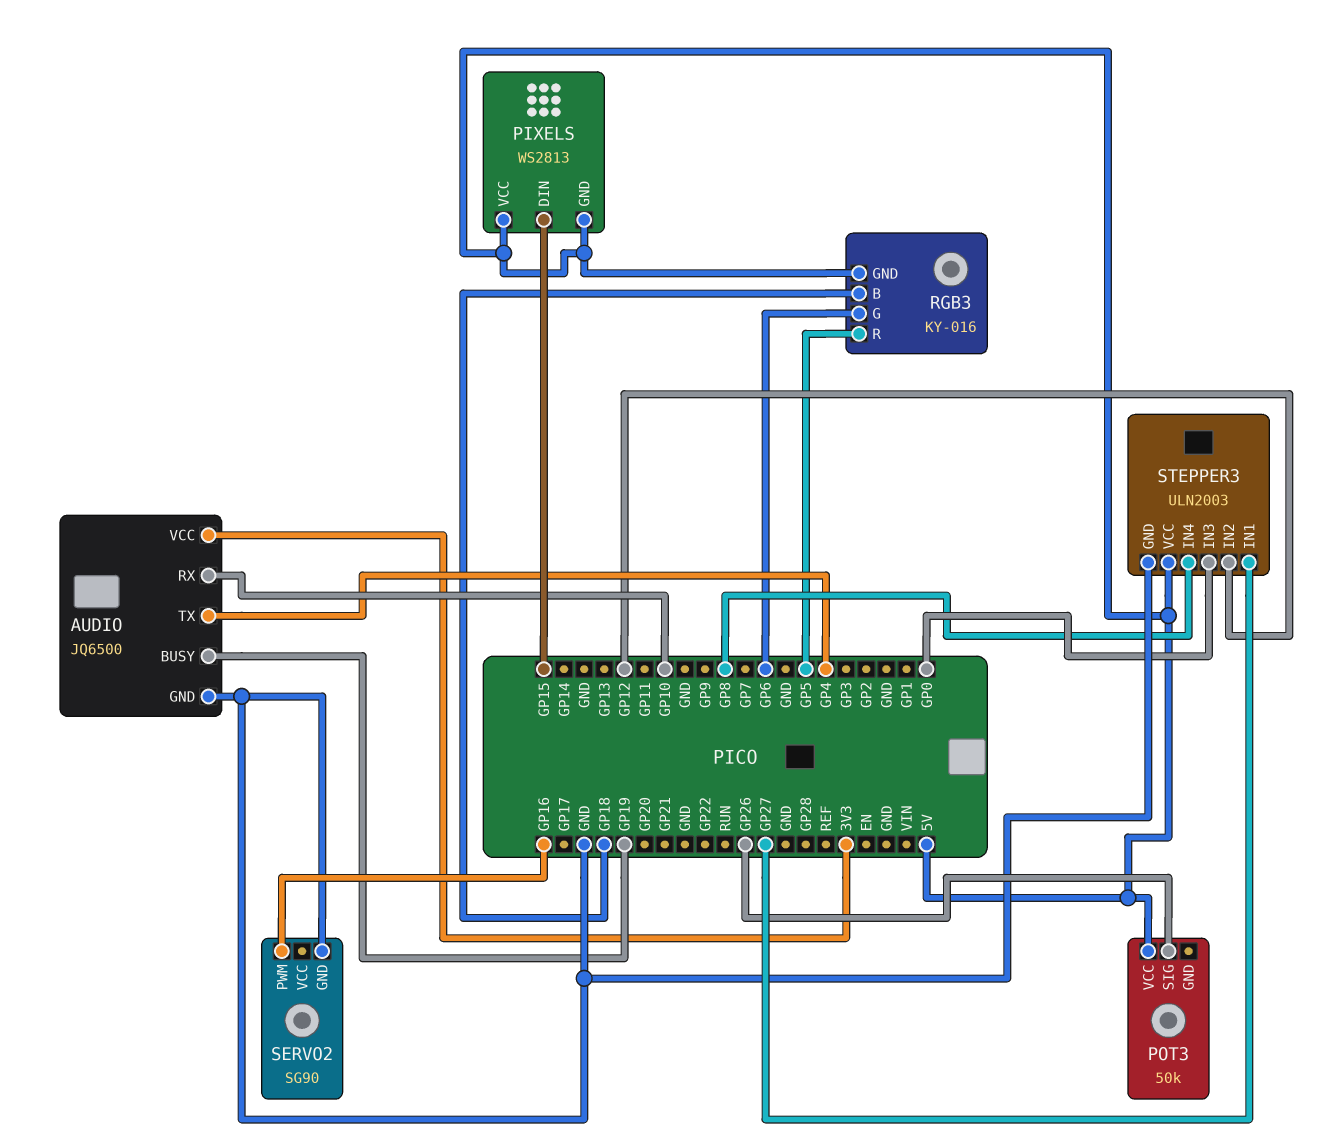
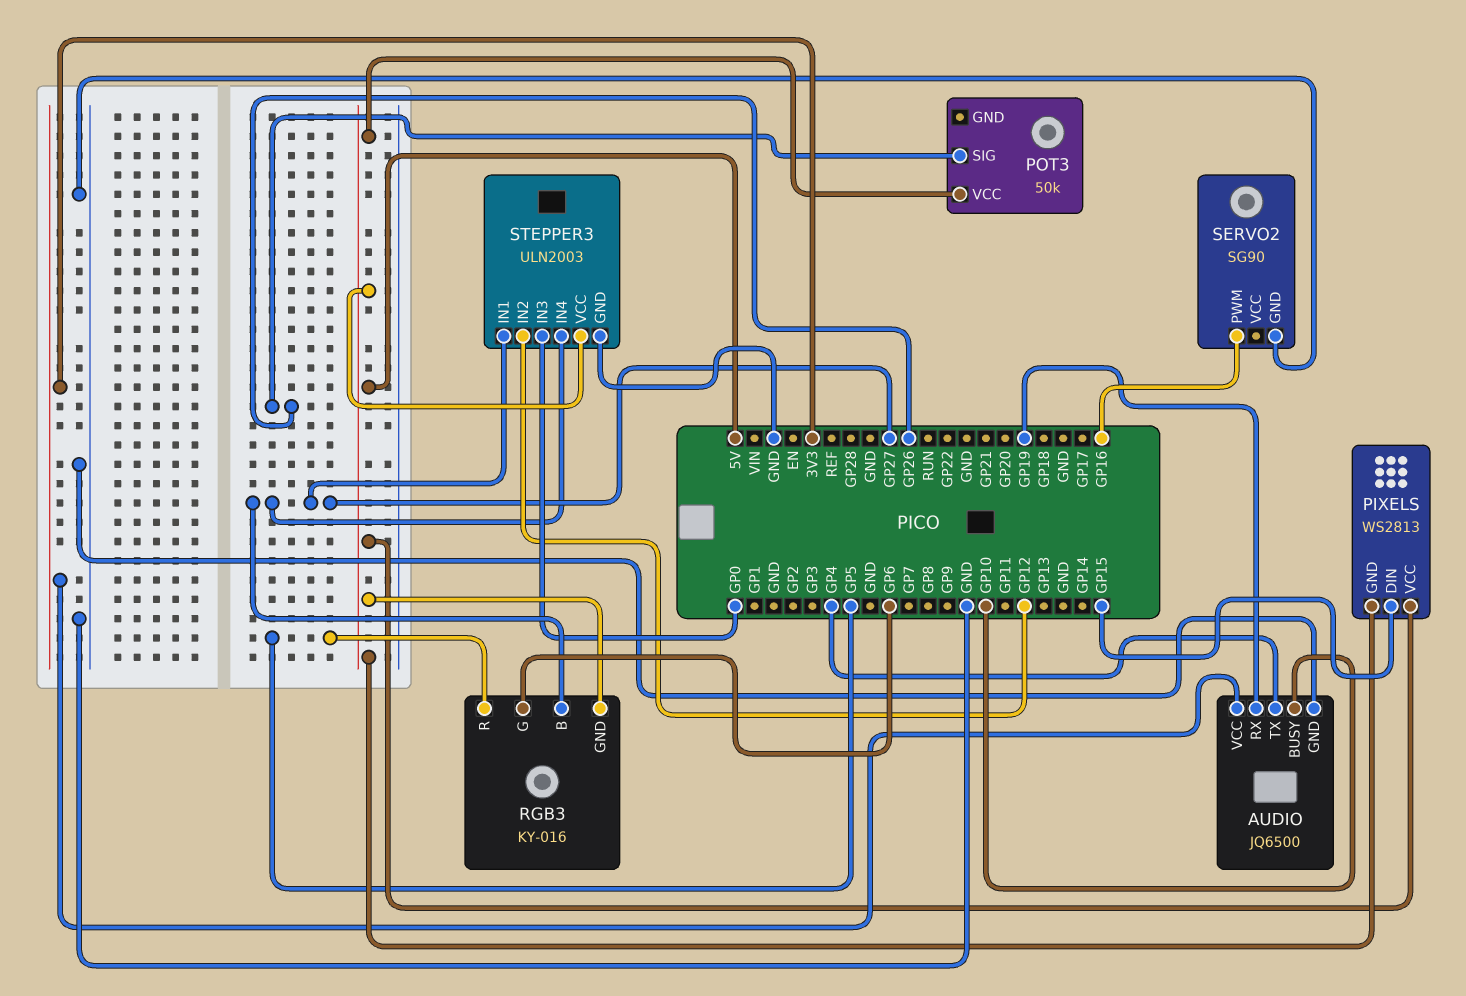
AUDIO pin BUSY: GP19 -> GP10
AUDIO pin RX: GP10 -> GP19
RGB3 pin B: GP18 -> GP27
STEPPER3 pin IN4: GP8 -> GP27

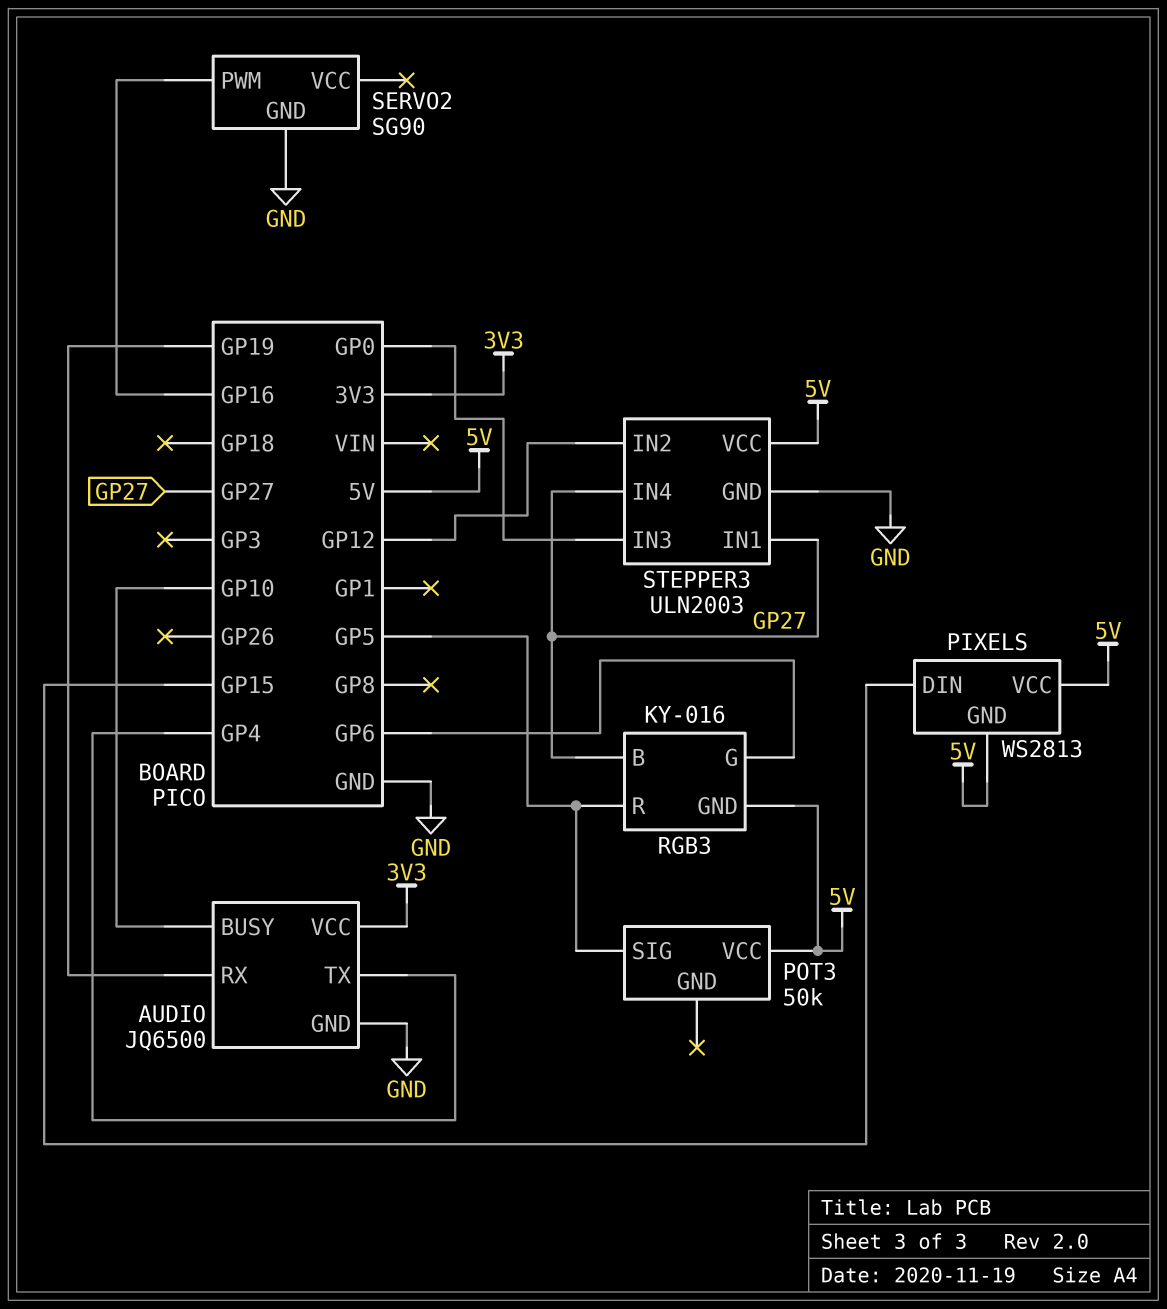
POT3 pin SIG: GP26 -> GP5

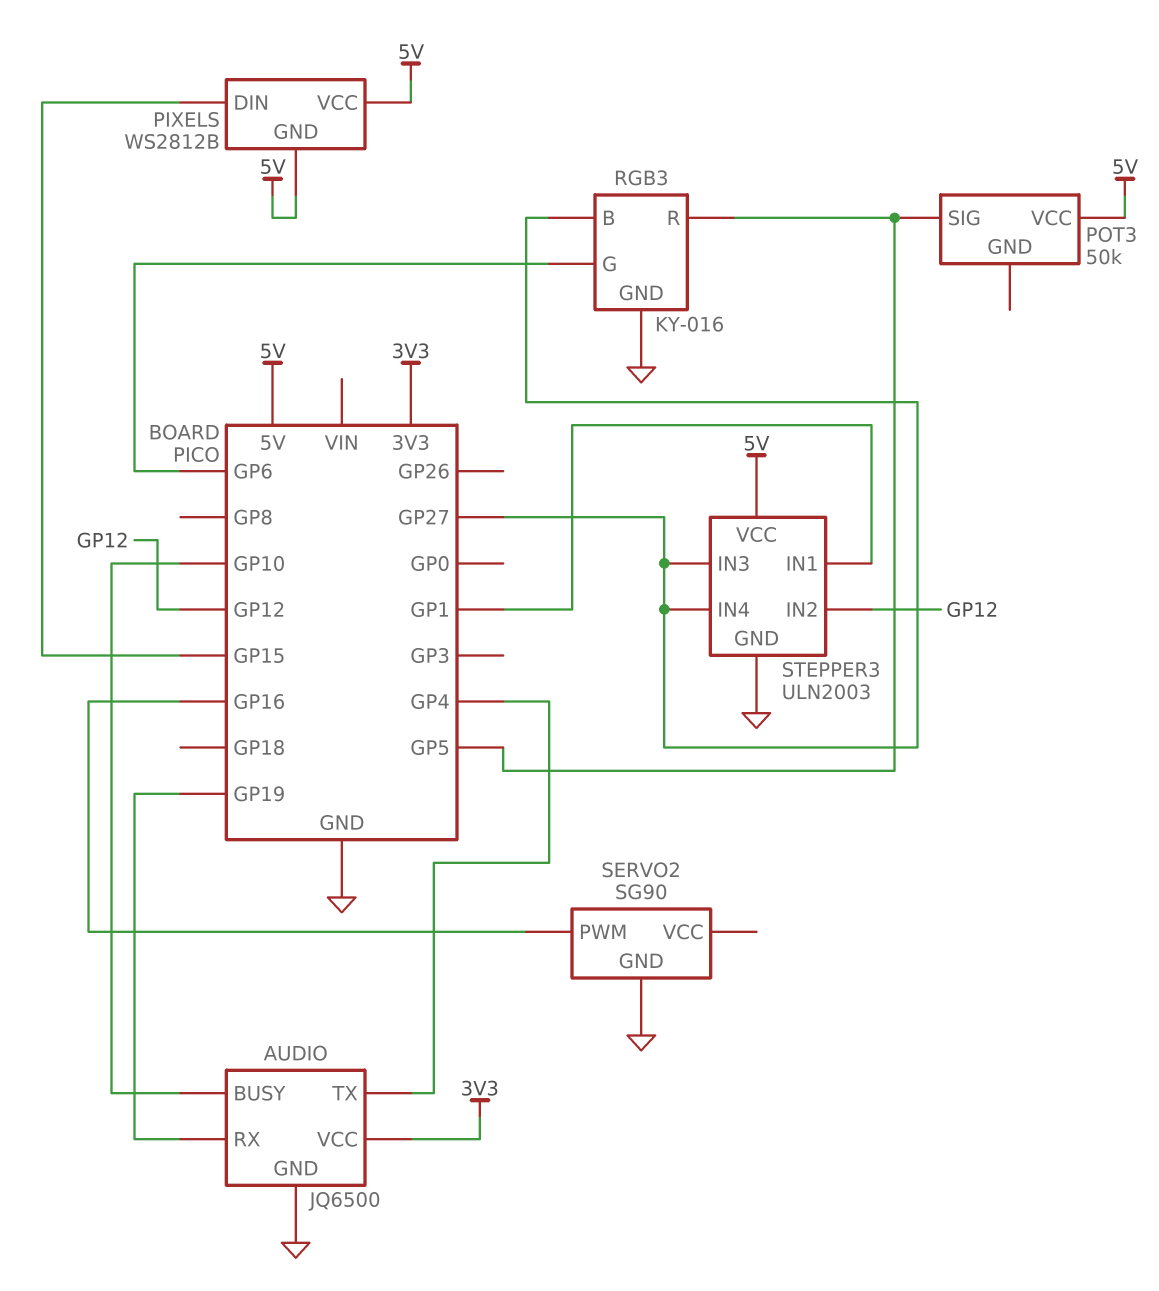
PIXELS: WS2813 -> WS2812B
RGB3 pin GND: 5V -> GND
STEPPER3 pin IN1: GP27 -> GP1
STEPPER3 pin IN3: GP0 -> GP27

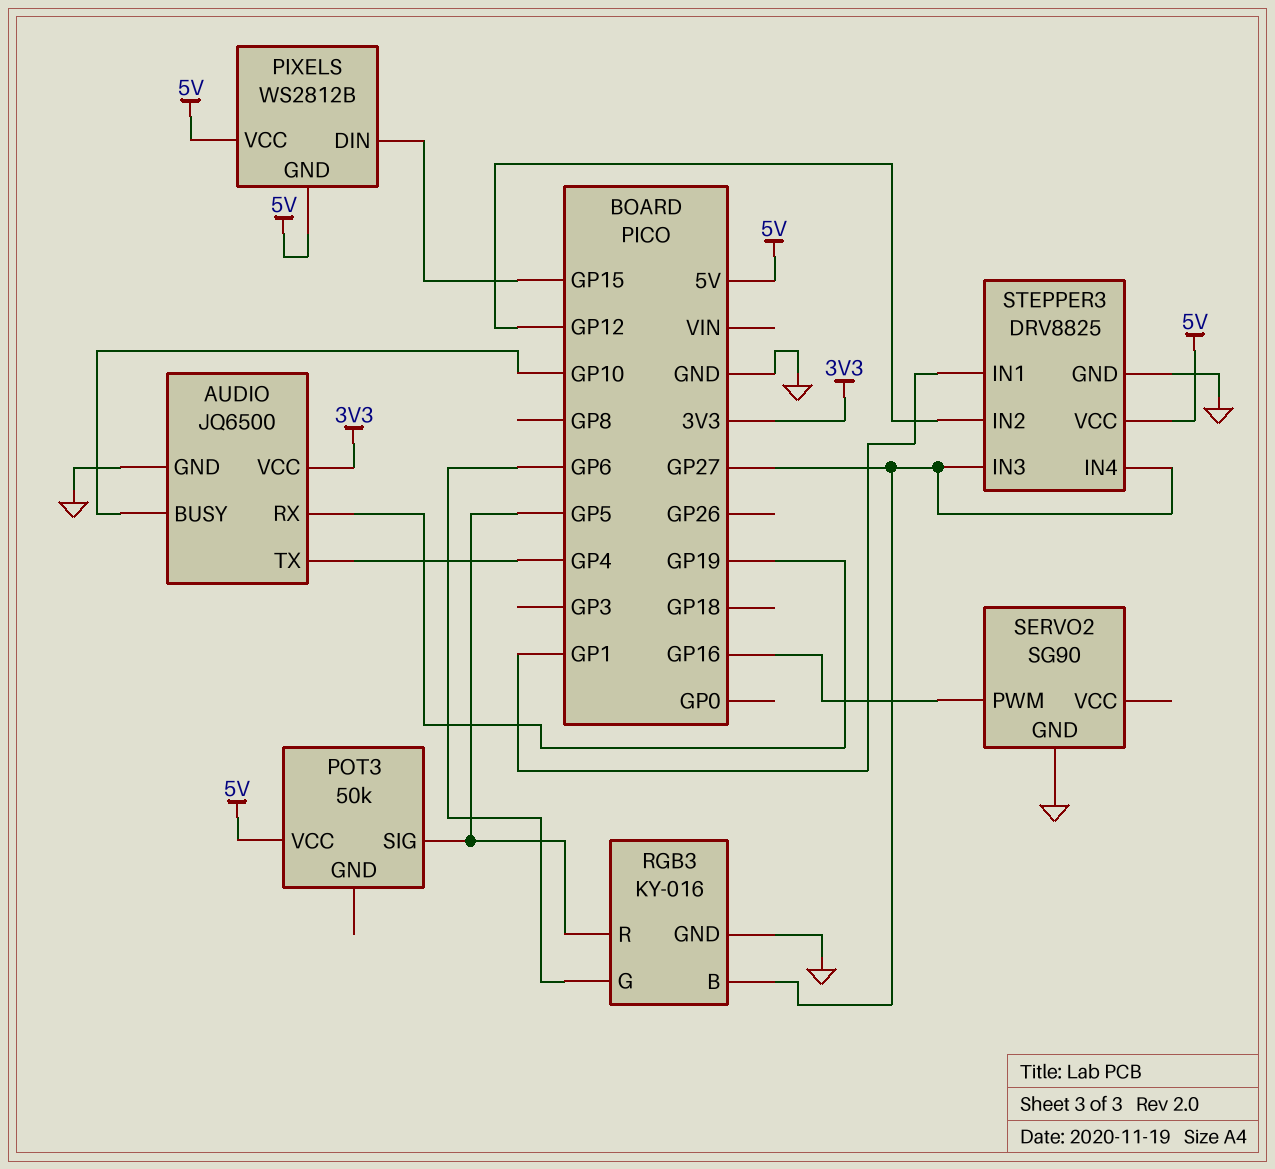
STEPPER3: ULN2003 -> DRV8825

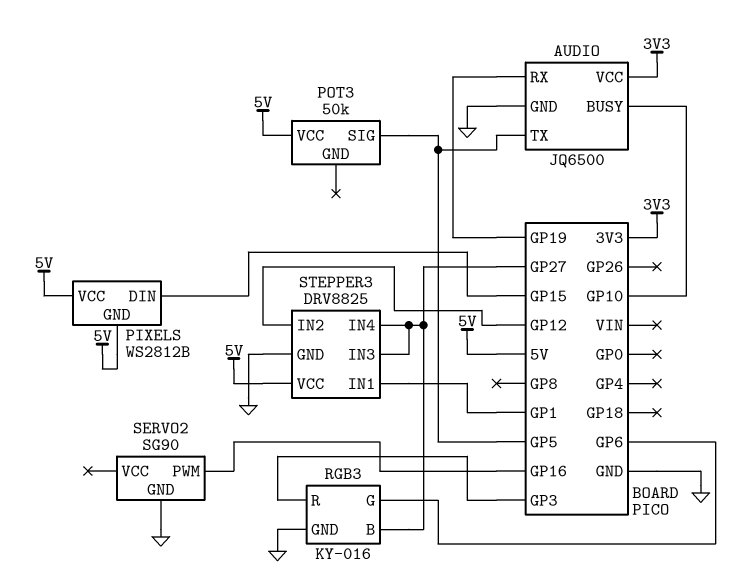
AUDIO pin TX: GP4 -> GP5
RGB3 pin R: GP5 -> GP3

